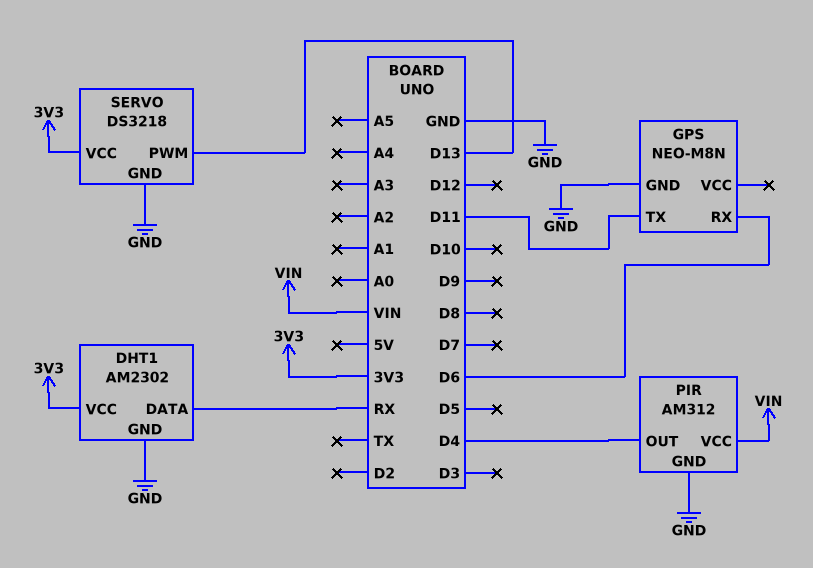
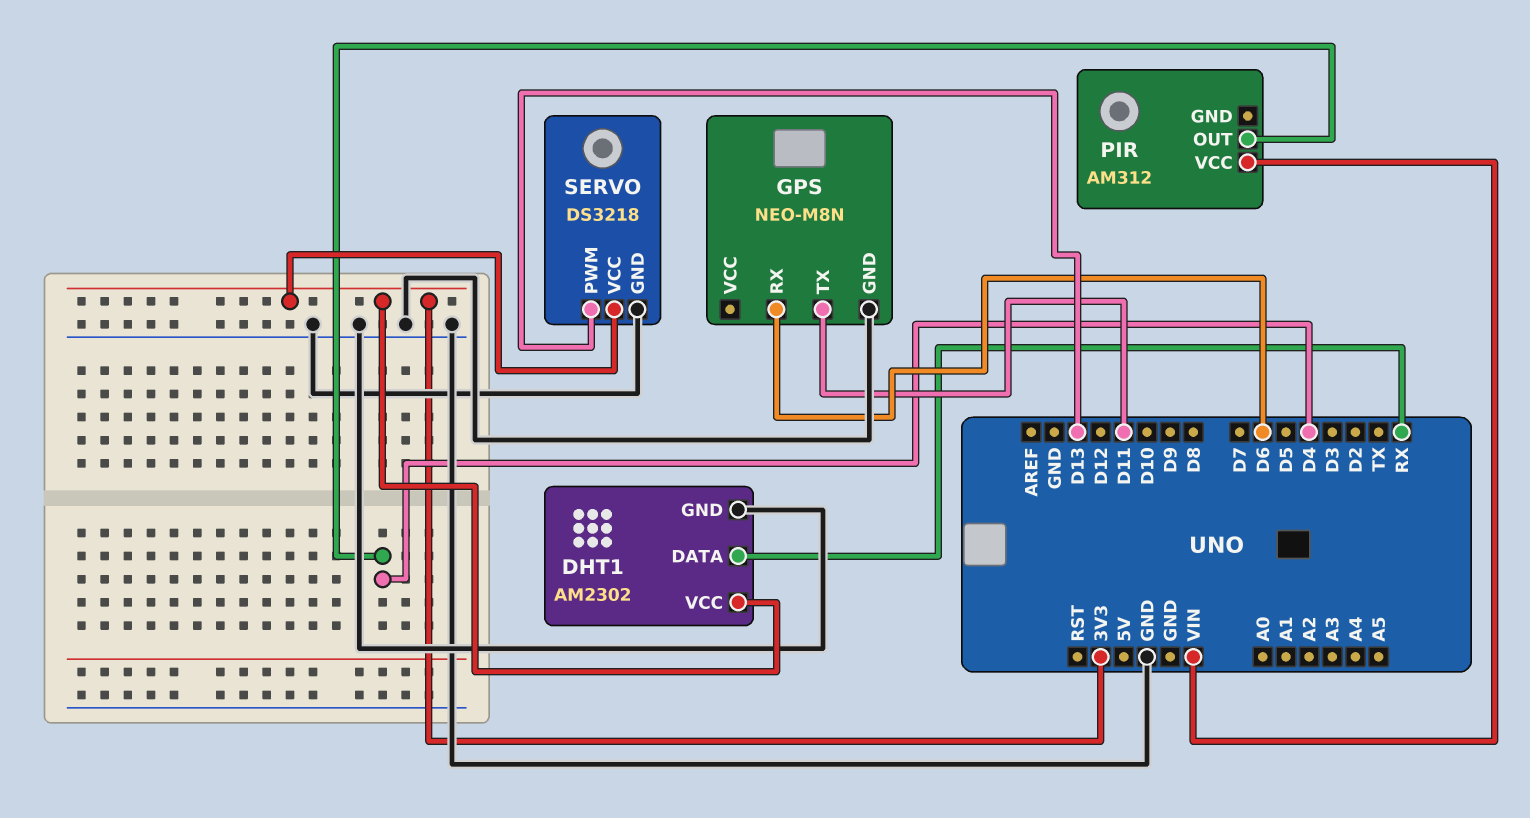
PIR pin GND: GND -> none

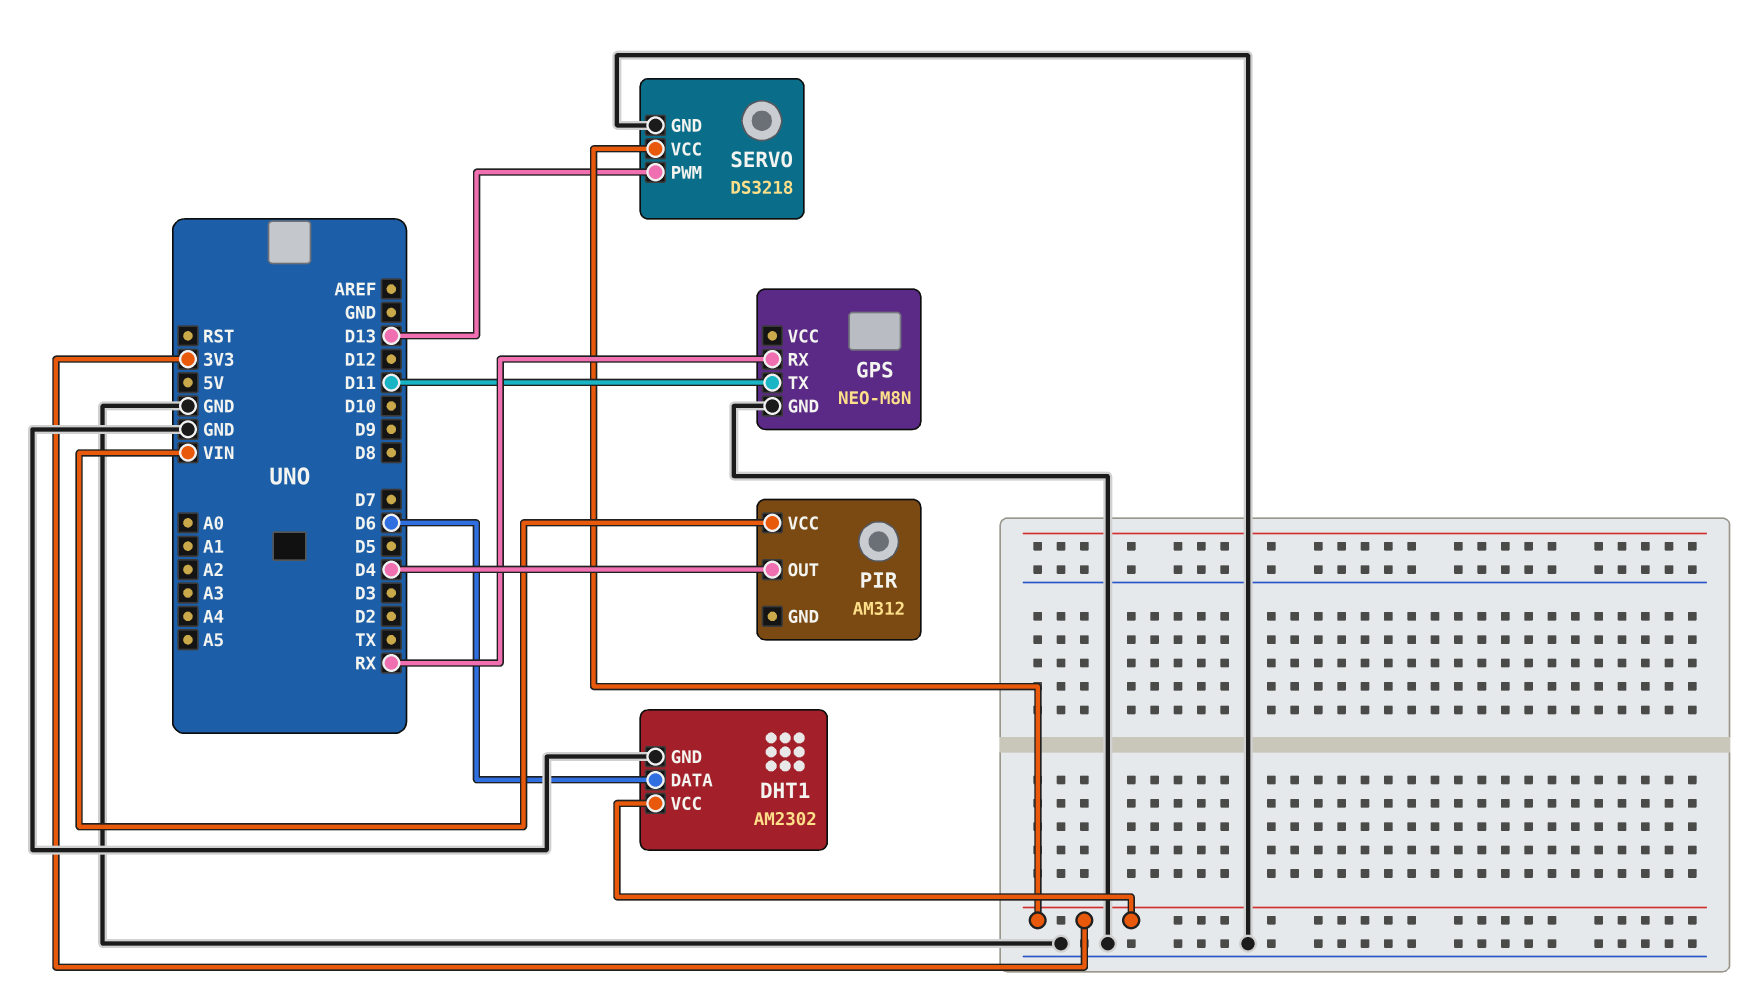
DHT1 pin DATA: RX -> D6
GPS pin RX: D6 -> RX

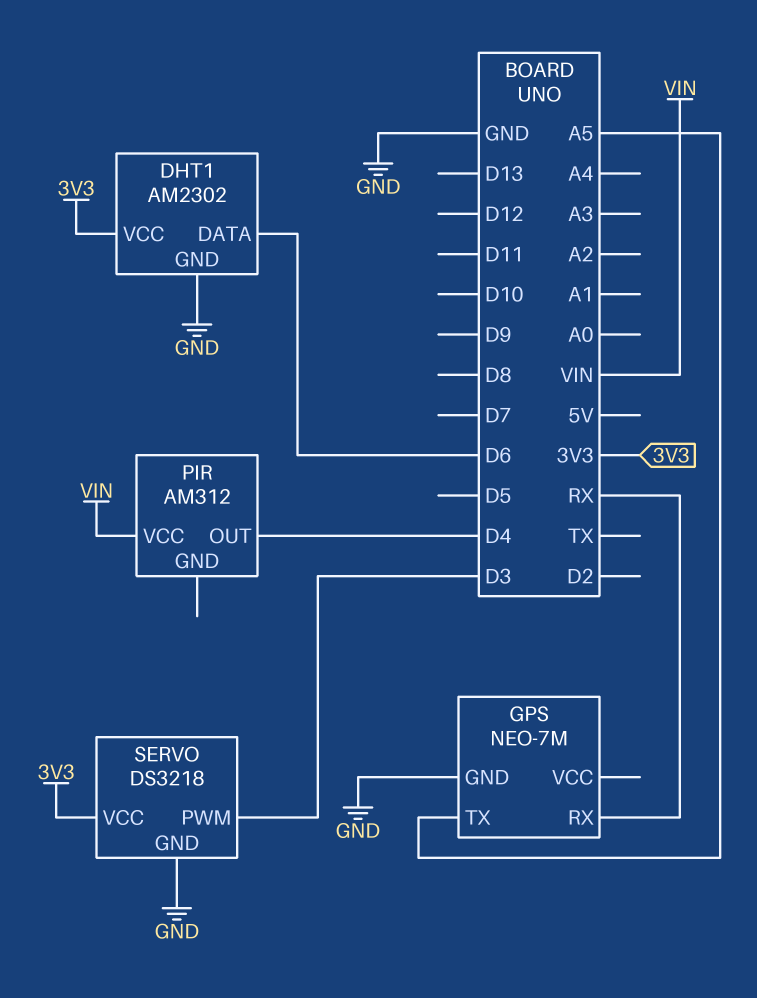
GPS: NEO-M8N -> NEO-7M
GPS pin TX: D11 -> A5
SERVO pin PWM: D13 -> D3

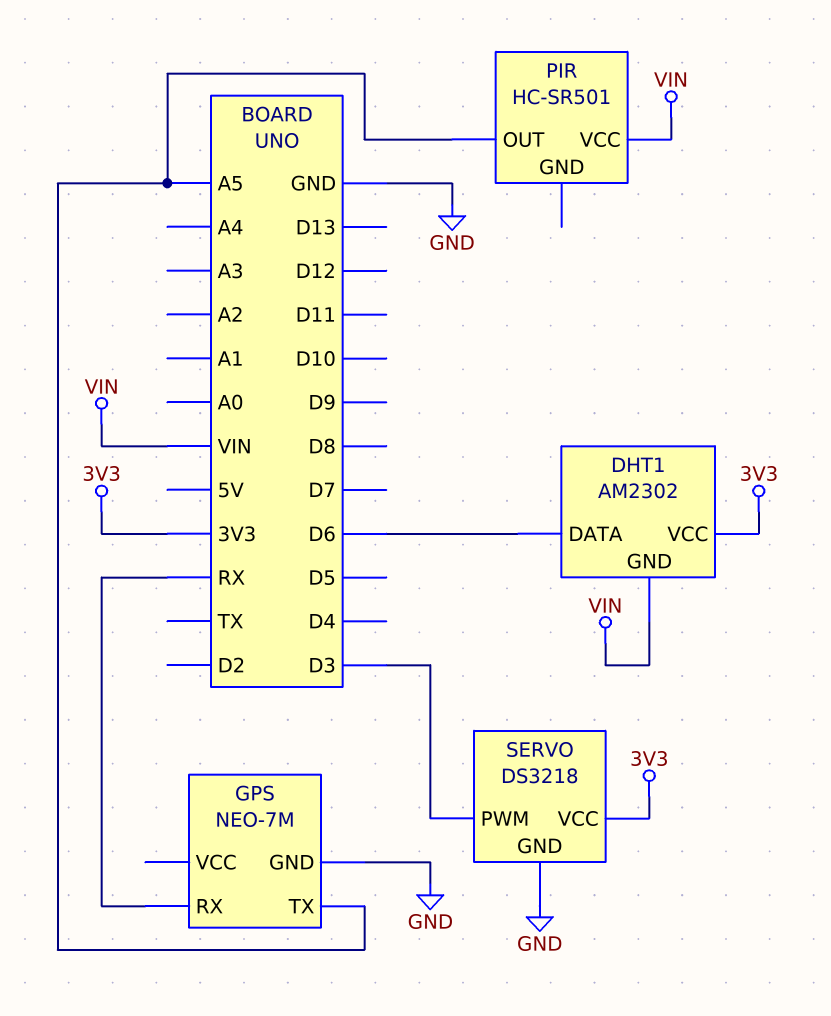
DHT1 pin GND: GND -> VIN
PIR: AM312 -> HC-SR501
PIR pin OUT: D4 -> A5

